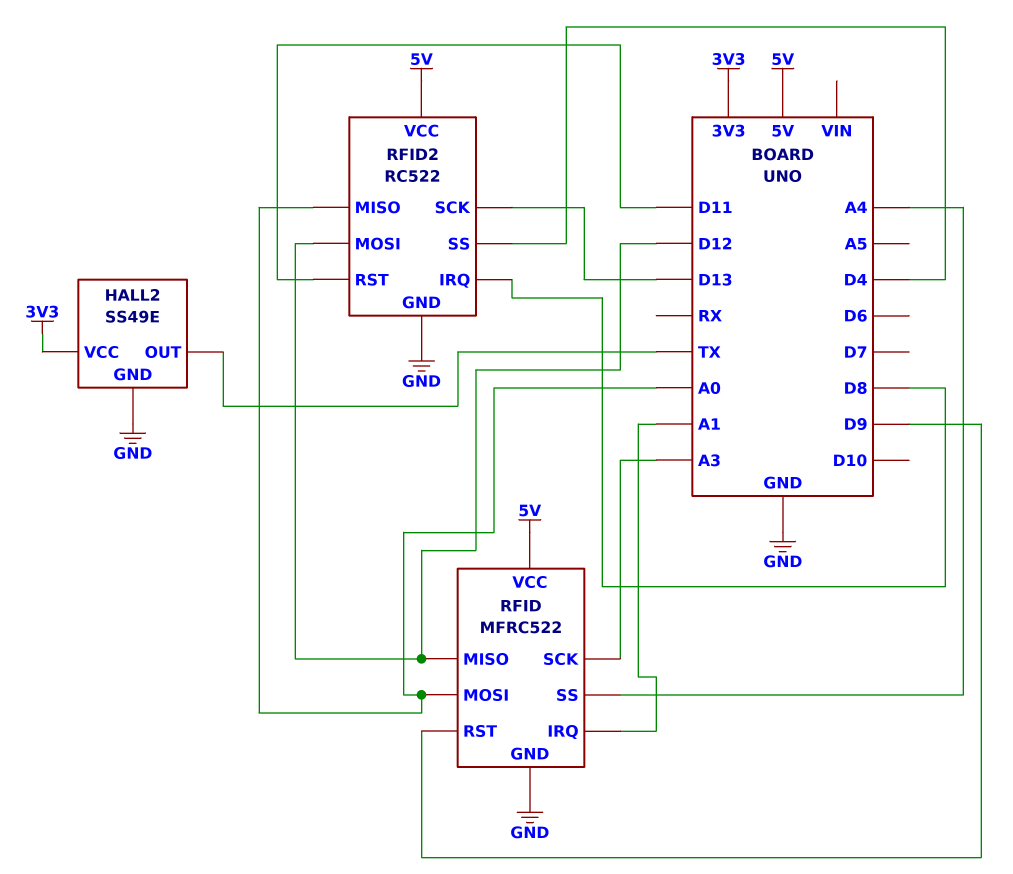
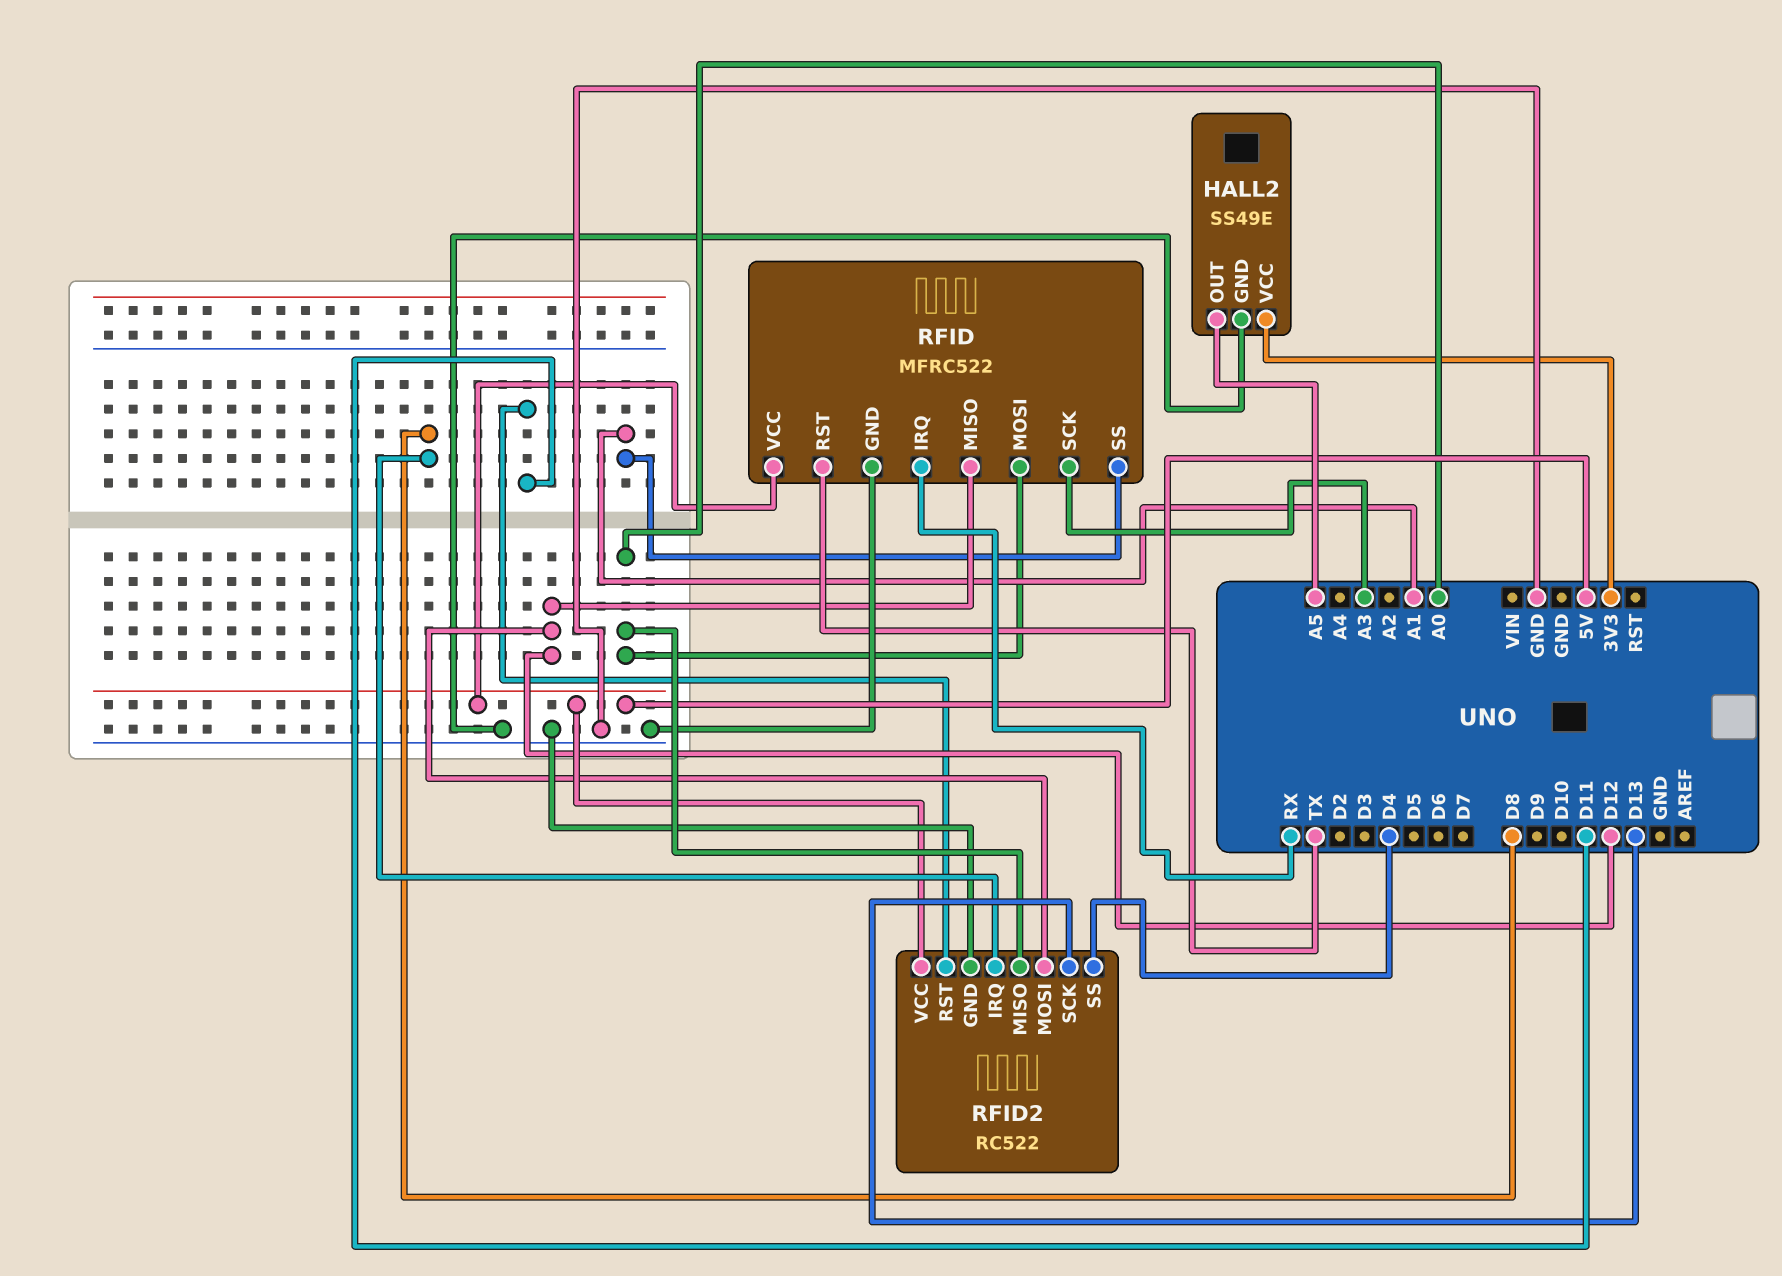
HALL2 pin OUT: TX -> A5
RFID pin IRQ: A1 -> RX
RFID pin RST: D9 -> TX
RFID pin SS: A4 -> A1

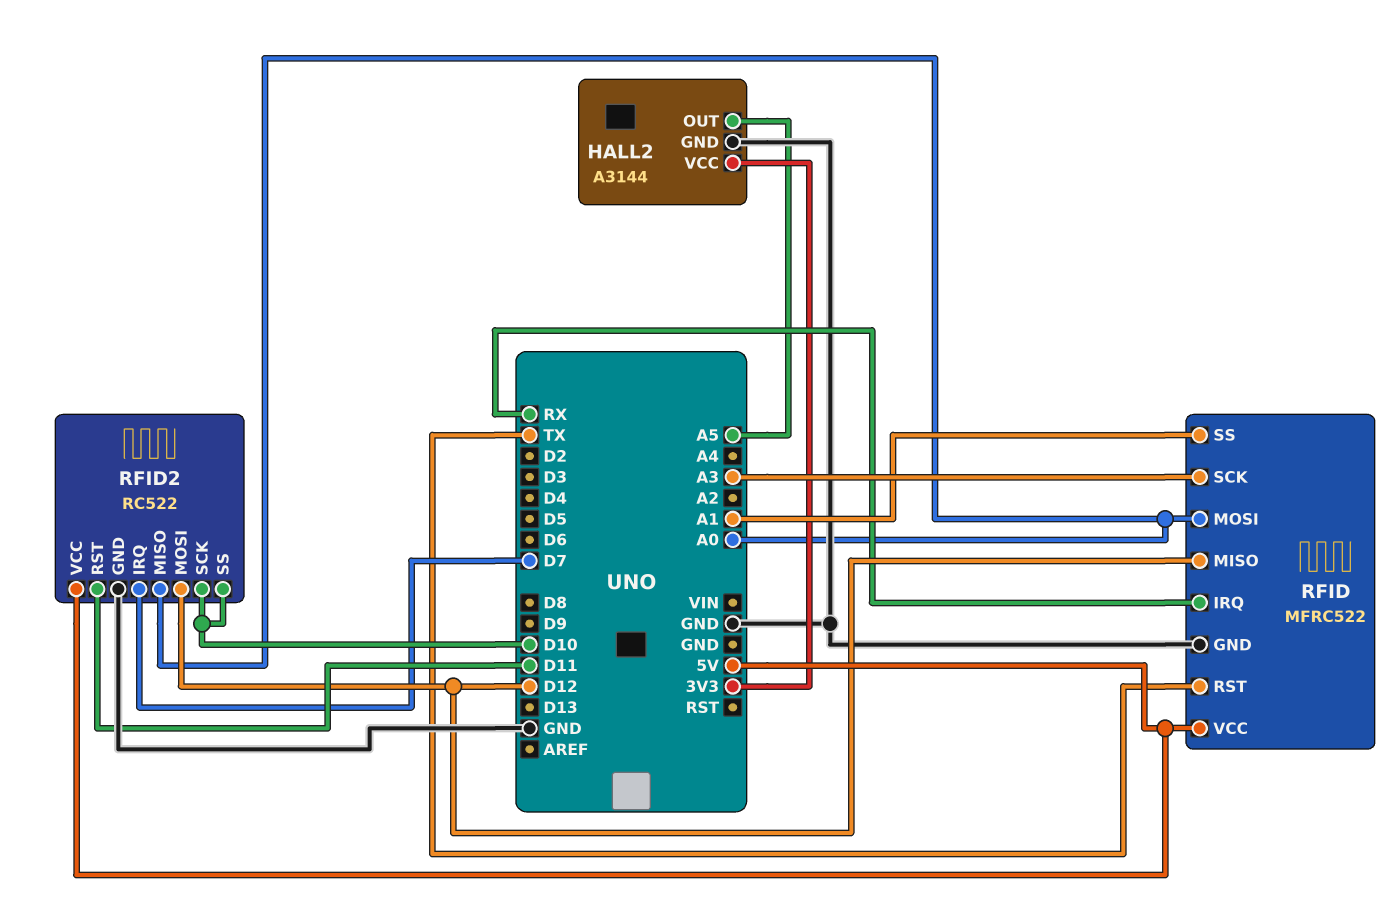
HALL2: SS49E -> A3144
RFID2 pin IRQ: D8 -> D7
RFID2 pin SCK: D13 -> D10
RFID2 pin SS: D4 -> D10

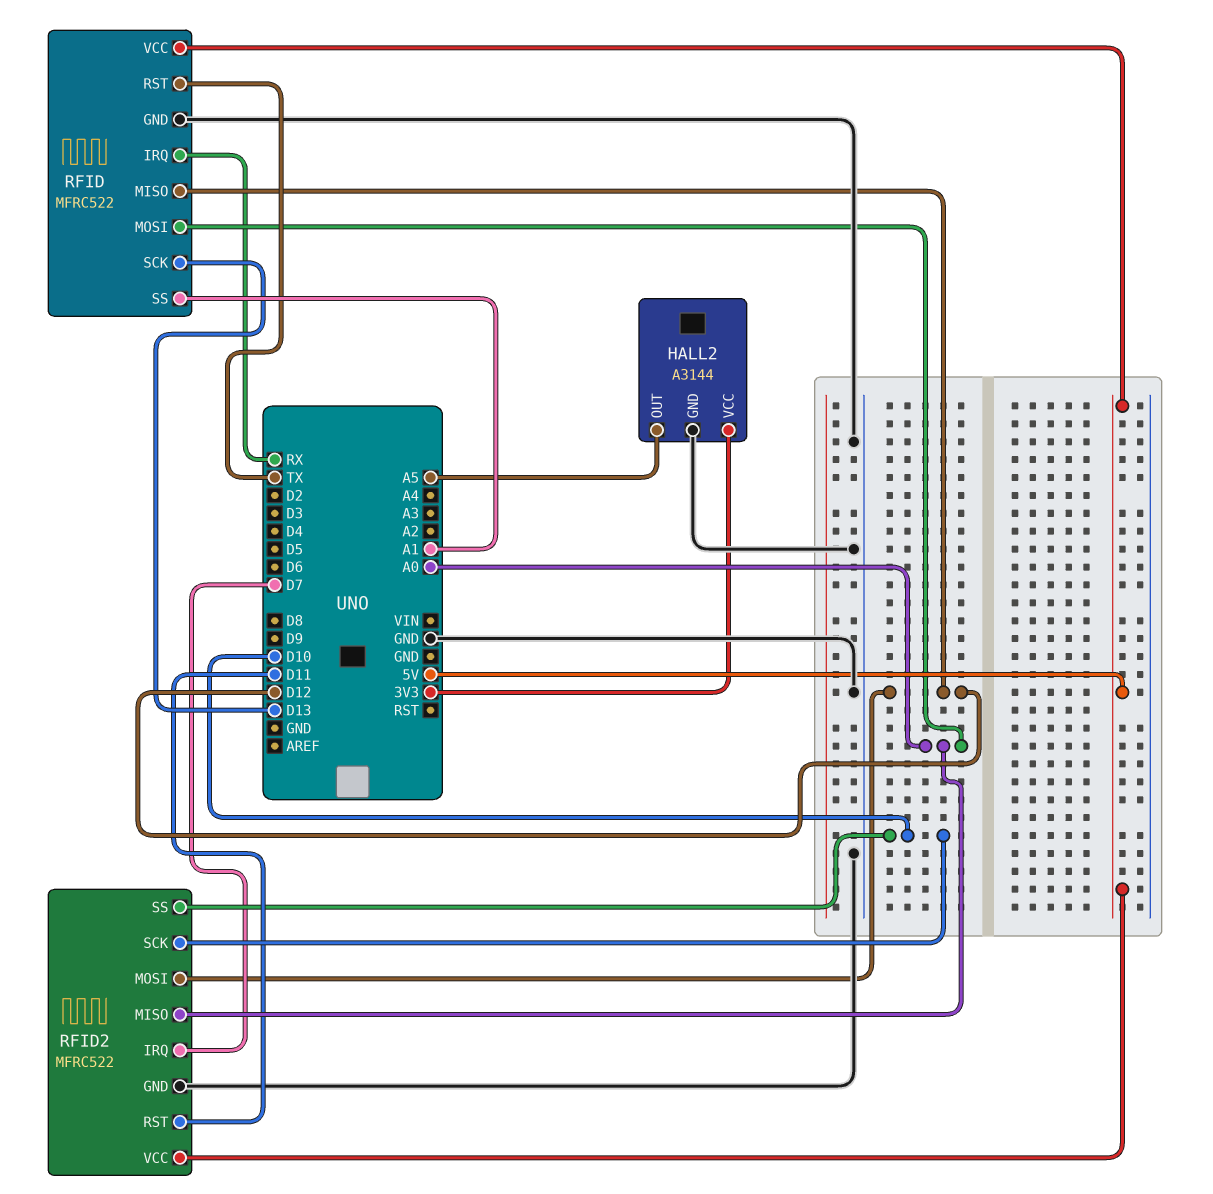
RFID pin SCK: A3 -> D13
RFID2: RC522 -> MFRC522

